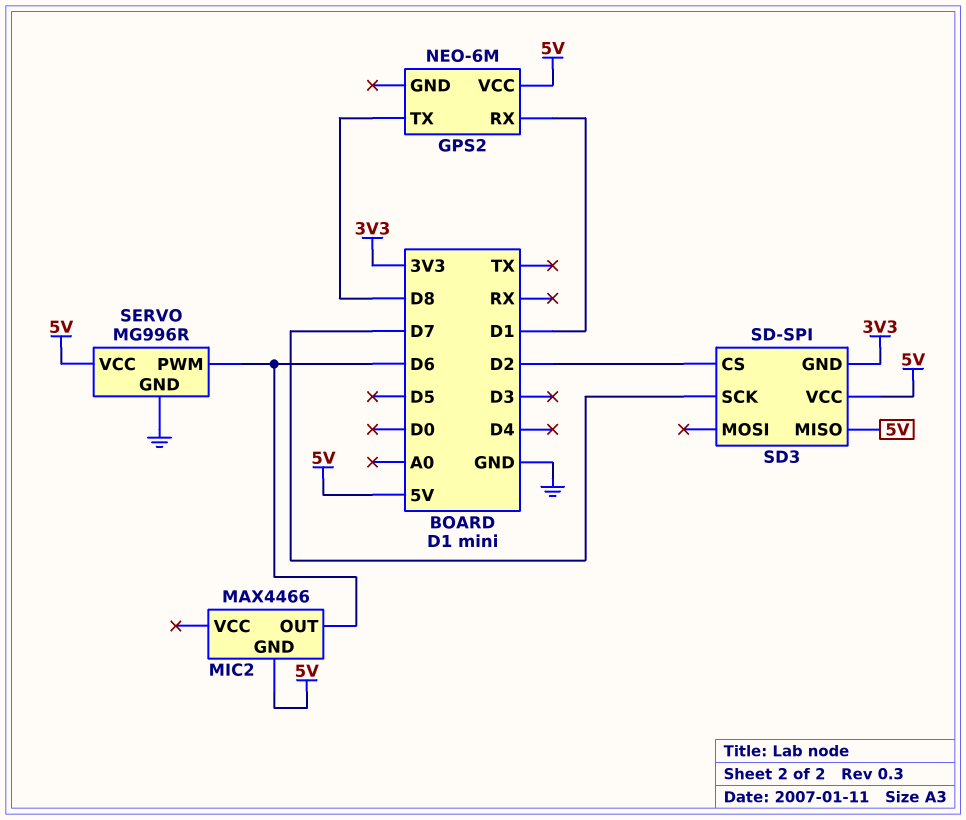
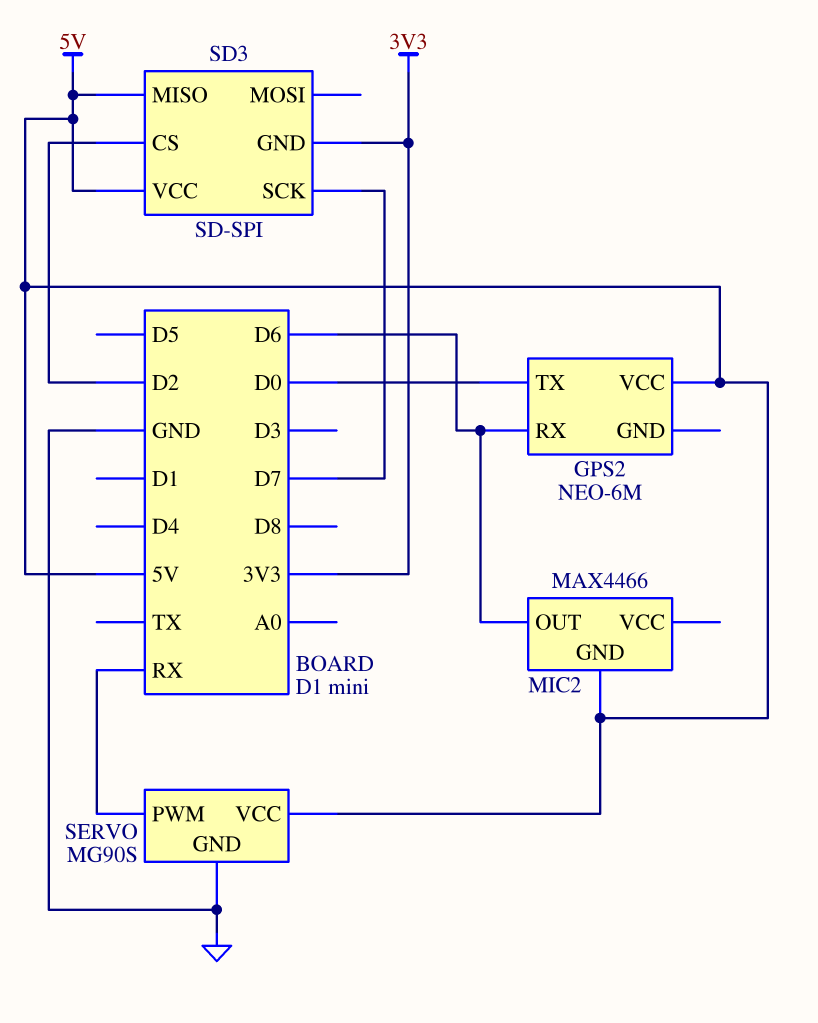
GPS2 pin RX: D1 -> D6
GPS2 pin TX: D8 -> D0
SERVO: MG996R -> MG90S
SERVO pin PWM: D6 -> RX

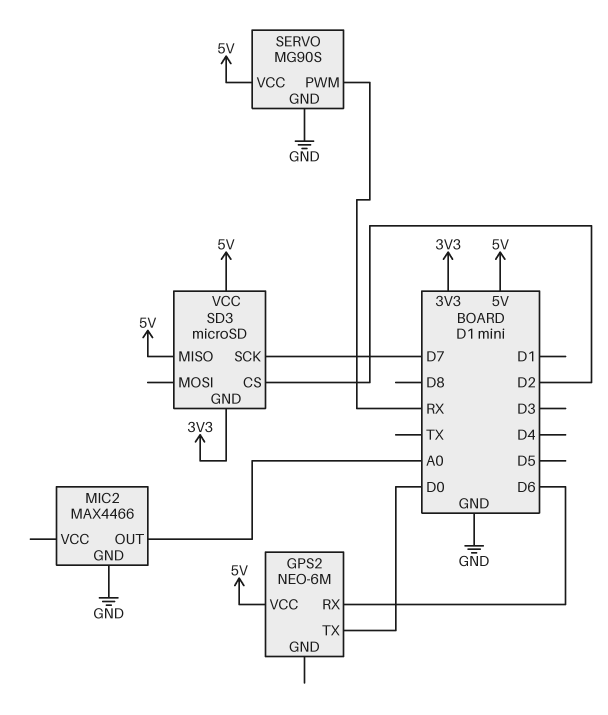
MIC2 pin GND: 5V -> GND
MIC2 pin OUT: D6 -> A0
SD3: SD-SPI -> microSD

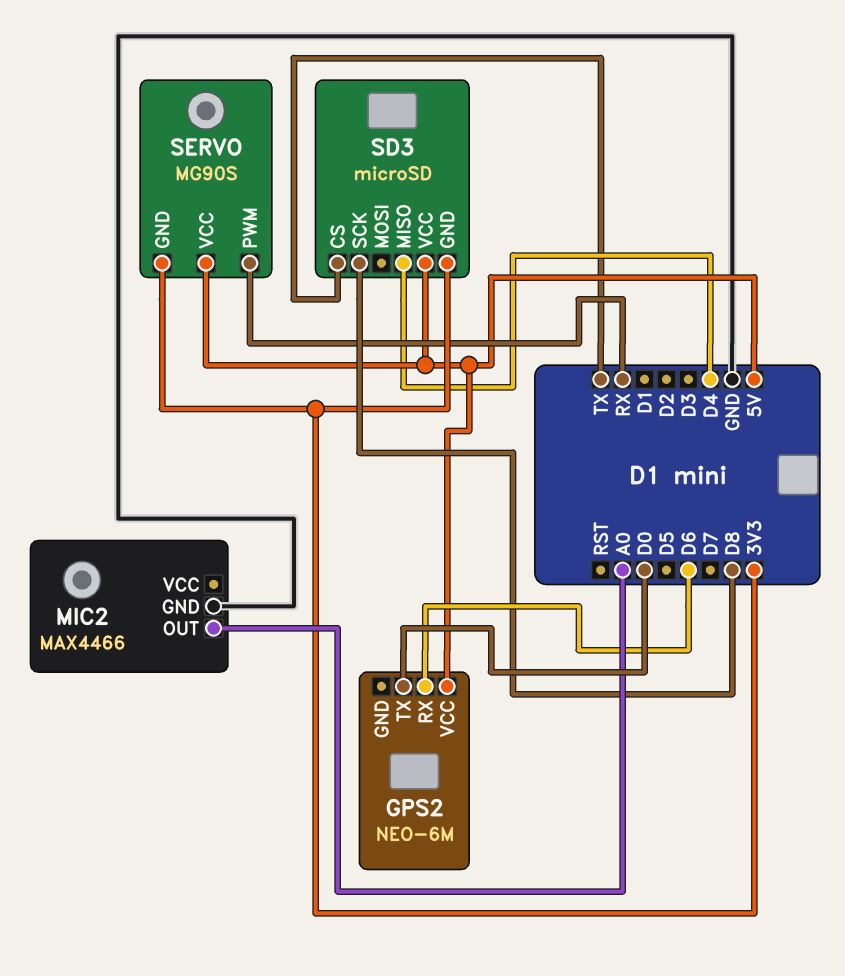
SD3 pin CS: D2 -> TX
SD3 pin MISO: 5V -> D4
SD3 pin SCK: D7 -> D8
SERVO pin GND: GND -> 3V3

